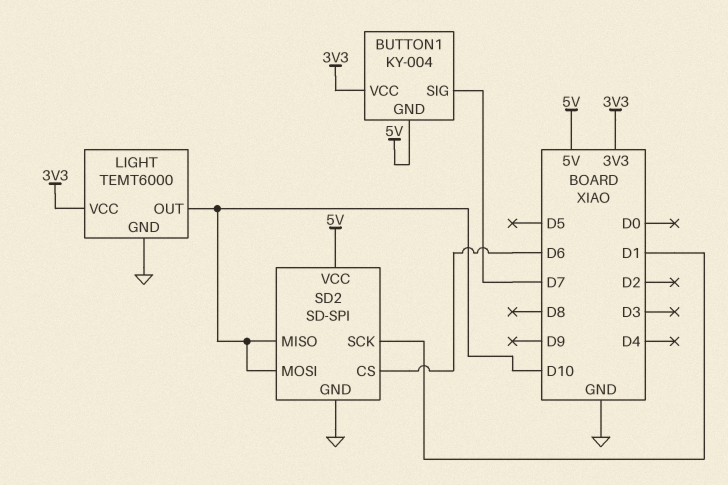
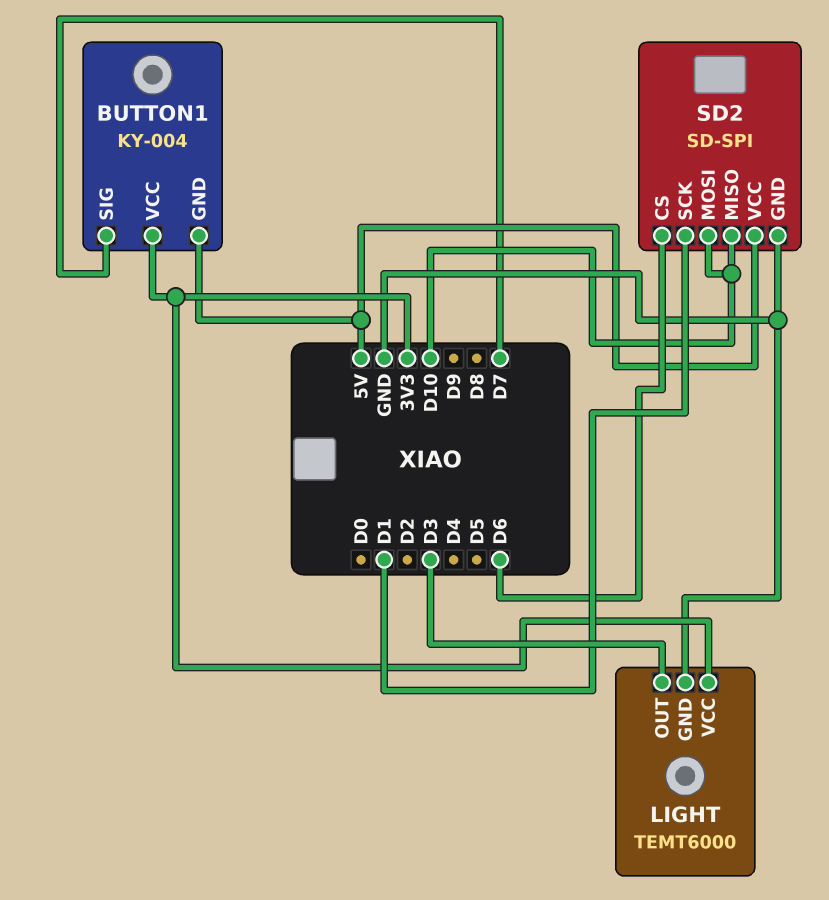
LIGHT pin OUT: D10 -> D3

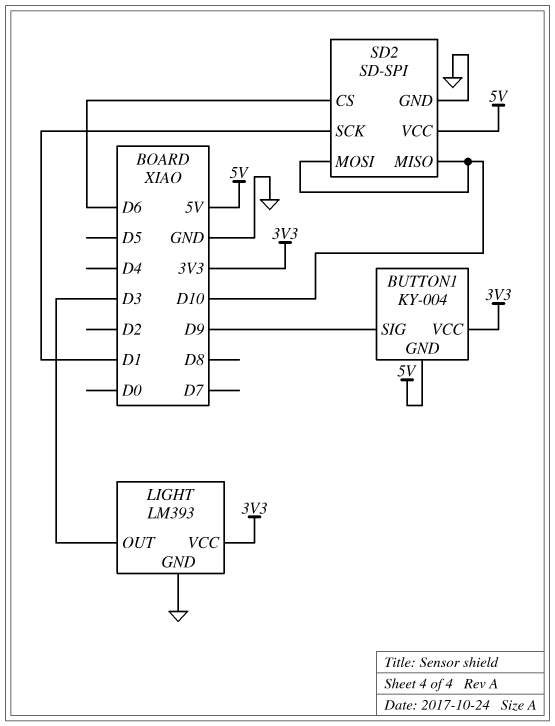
BUTTON1 pin SIG: D7 -> D9
LIGHT: TEMT6000 -> LM393

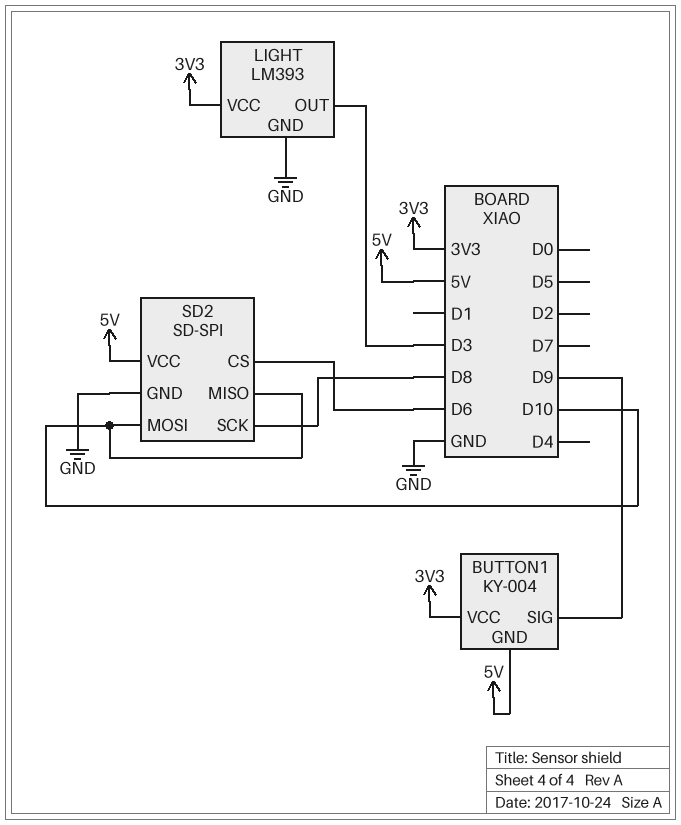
SD2 pin SCK: D1 -> D8

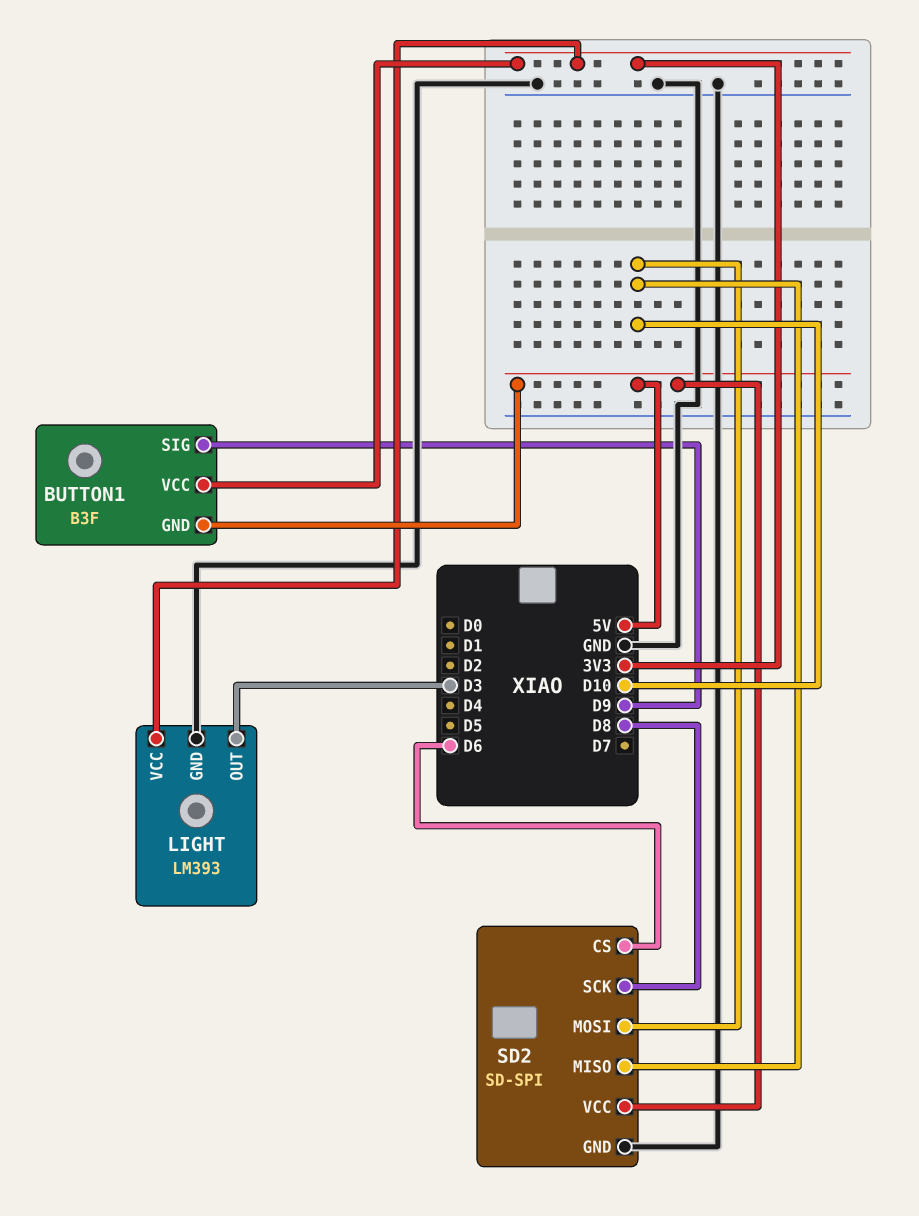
BUTTON1: KY-004 -> B3F

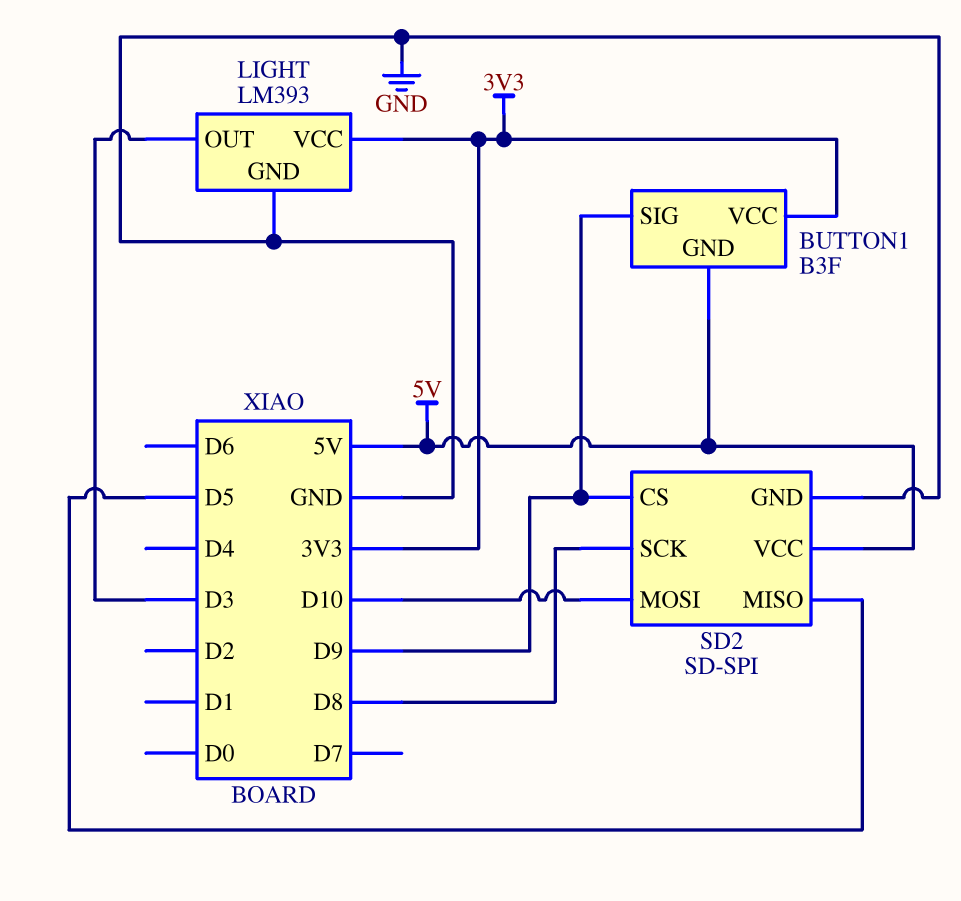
SD2 pin CS: D6 -> D9
SD2 pin MISO: D10 -> D5

